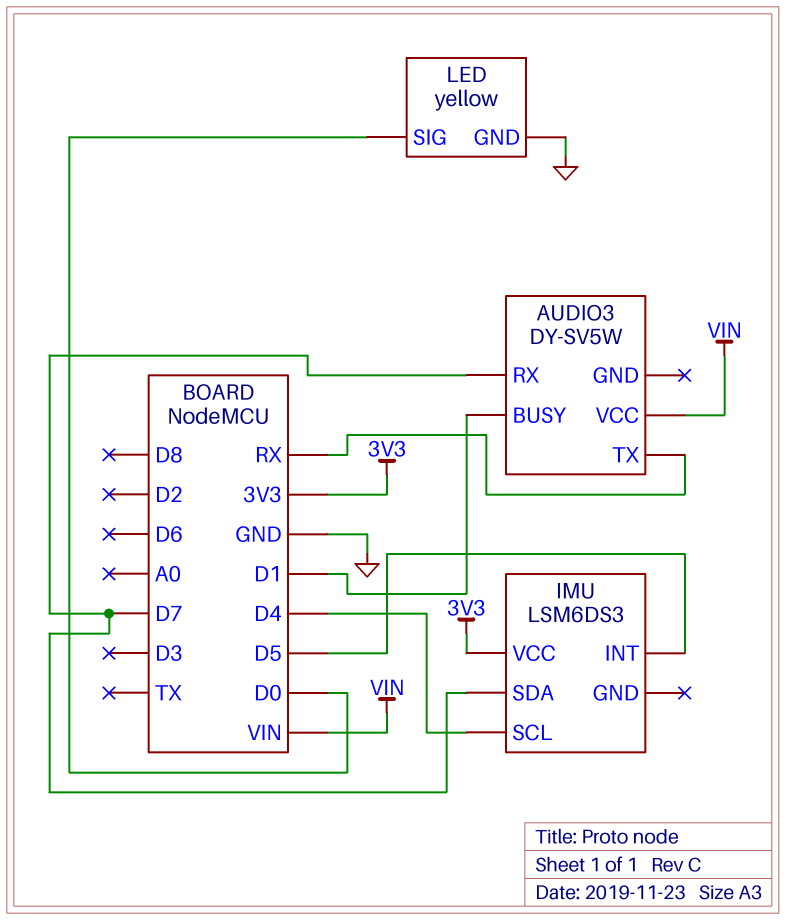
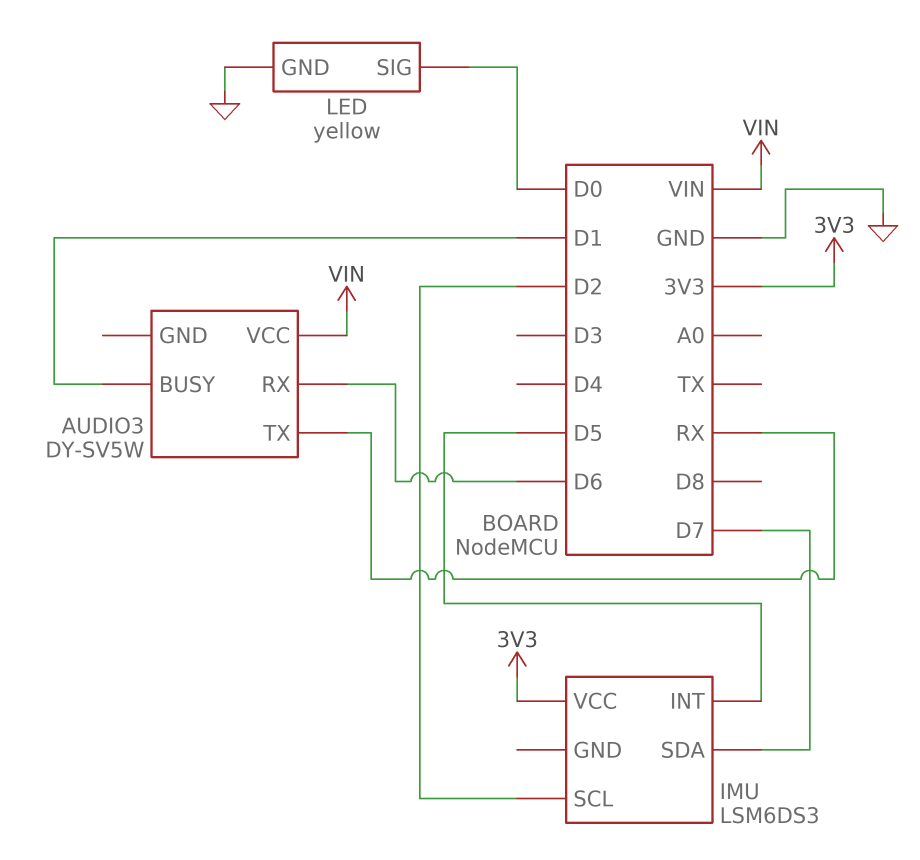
AUDIO3 pin RX: D7 -> D6
IMU pin SCL: D4 -> D2

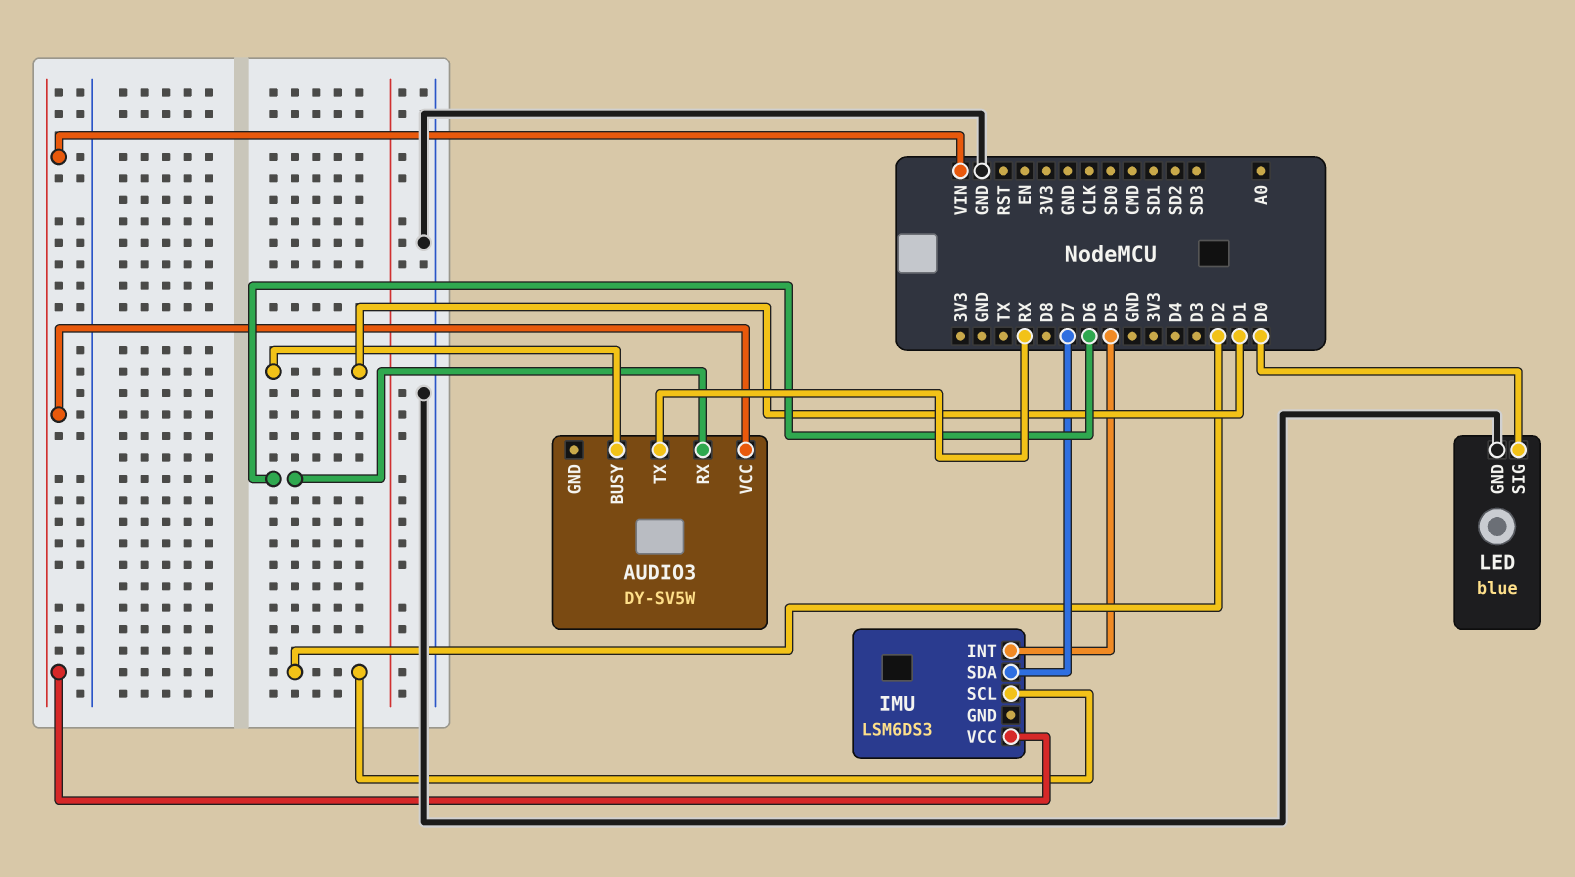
IMU pin VCC: 3V3 -> VIN
LED: yellow -> blue

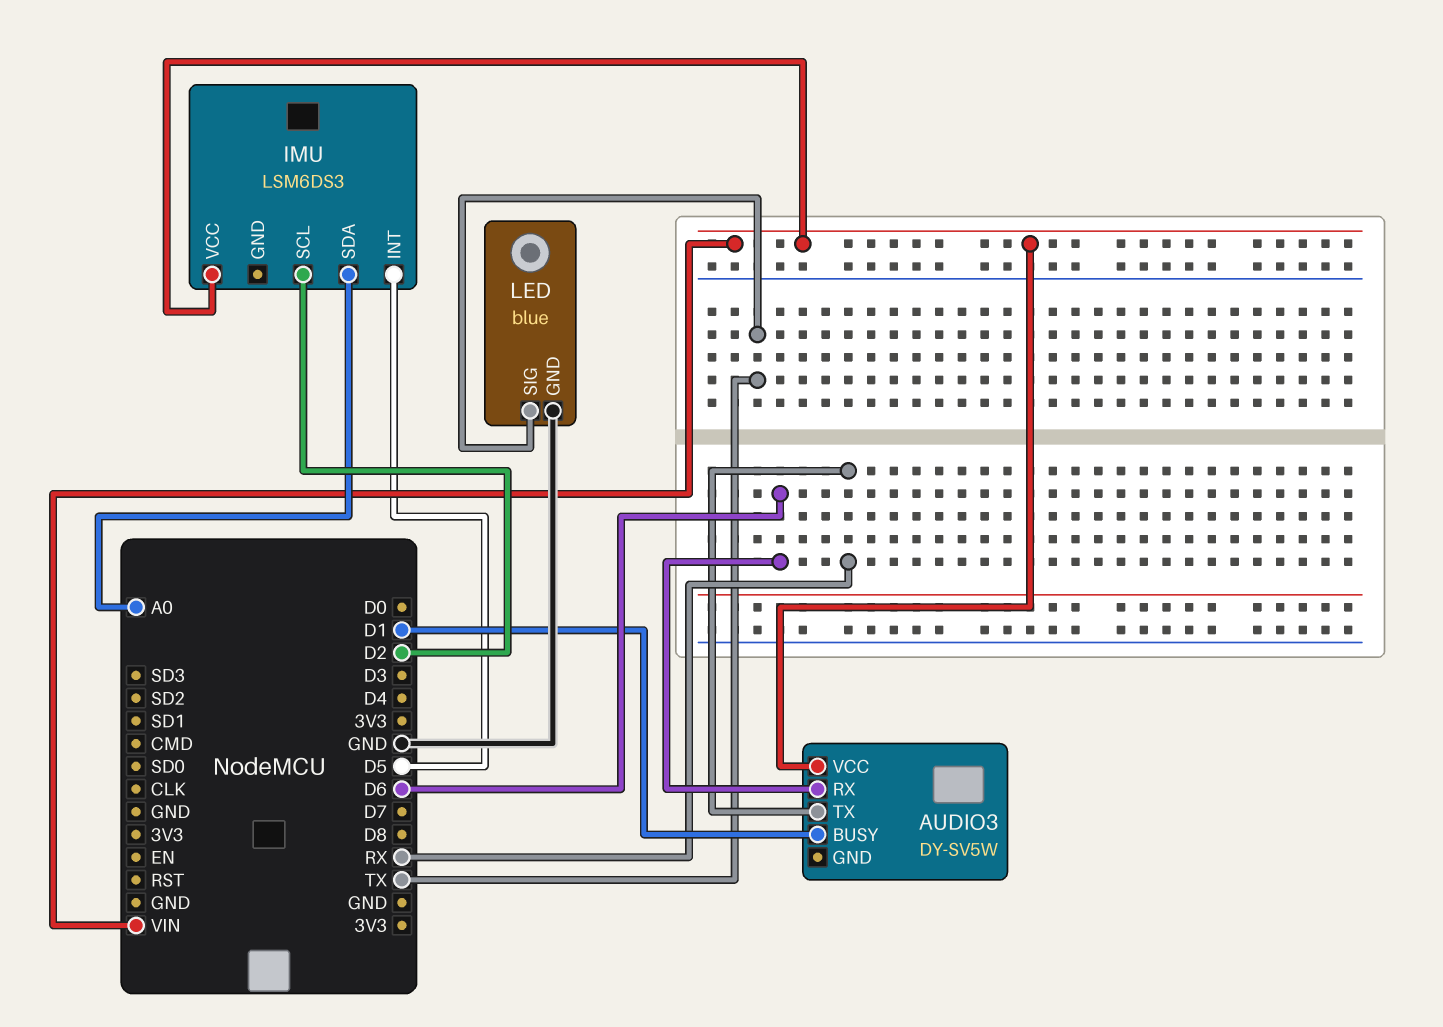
IMU pin SDA: D7 -> A0
LED pin SIG: D0 -> TX

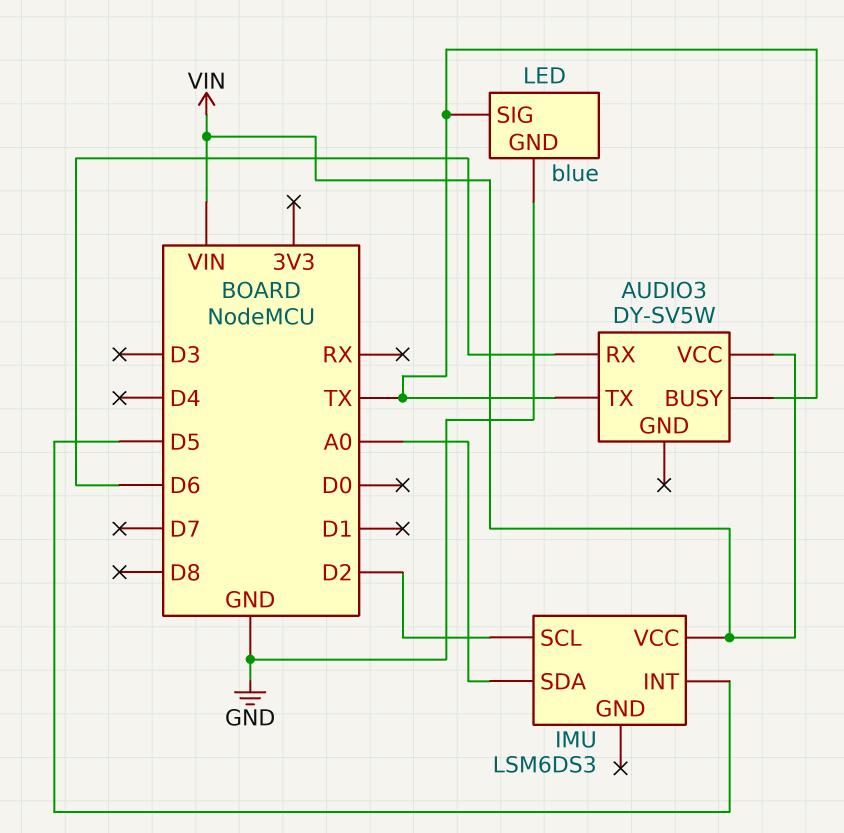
AUDIO3 pin BUSY: D1 -> TX
AUDIO3 pin TX: RX -> TX

